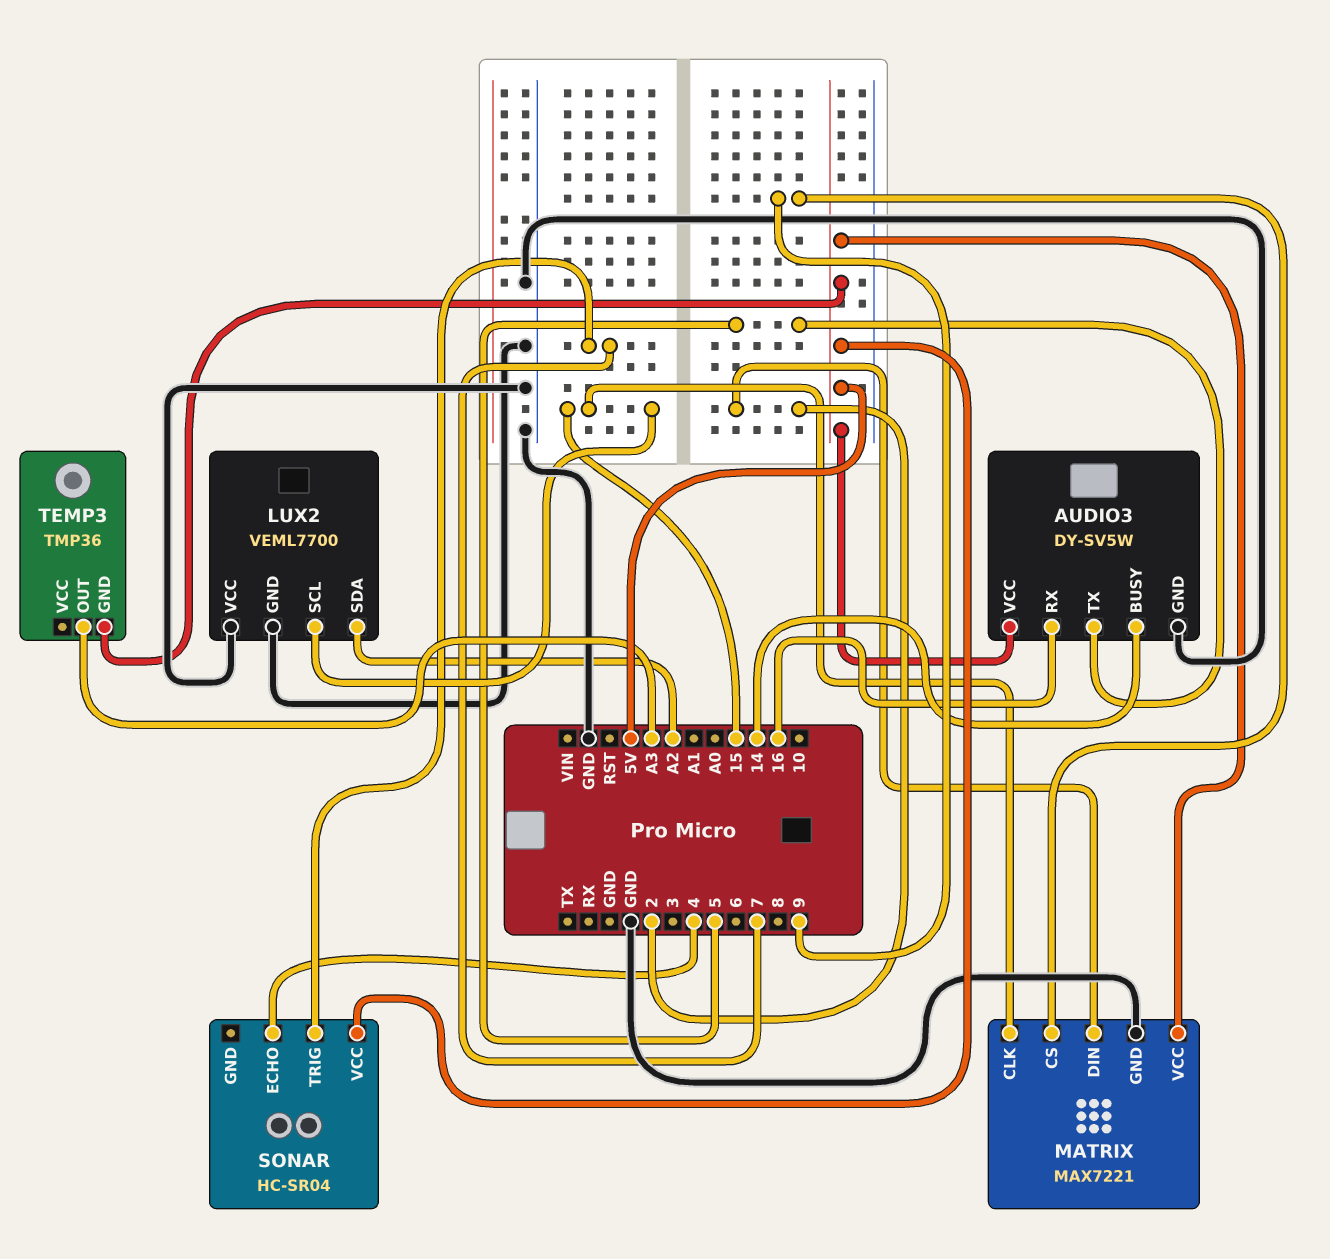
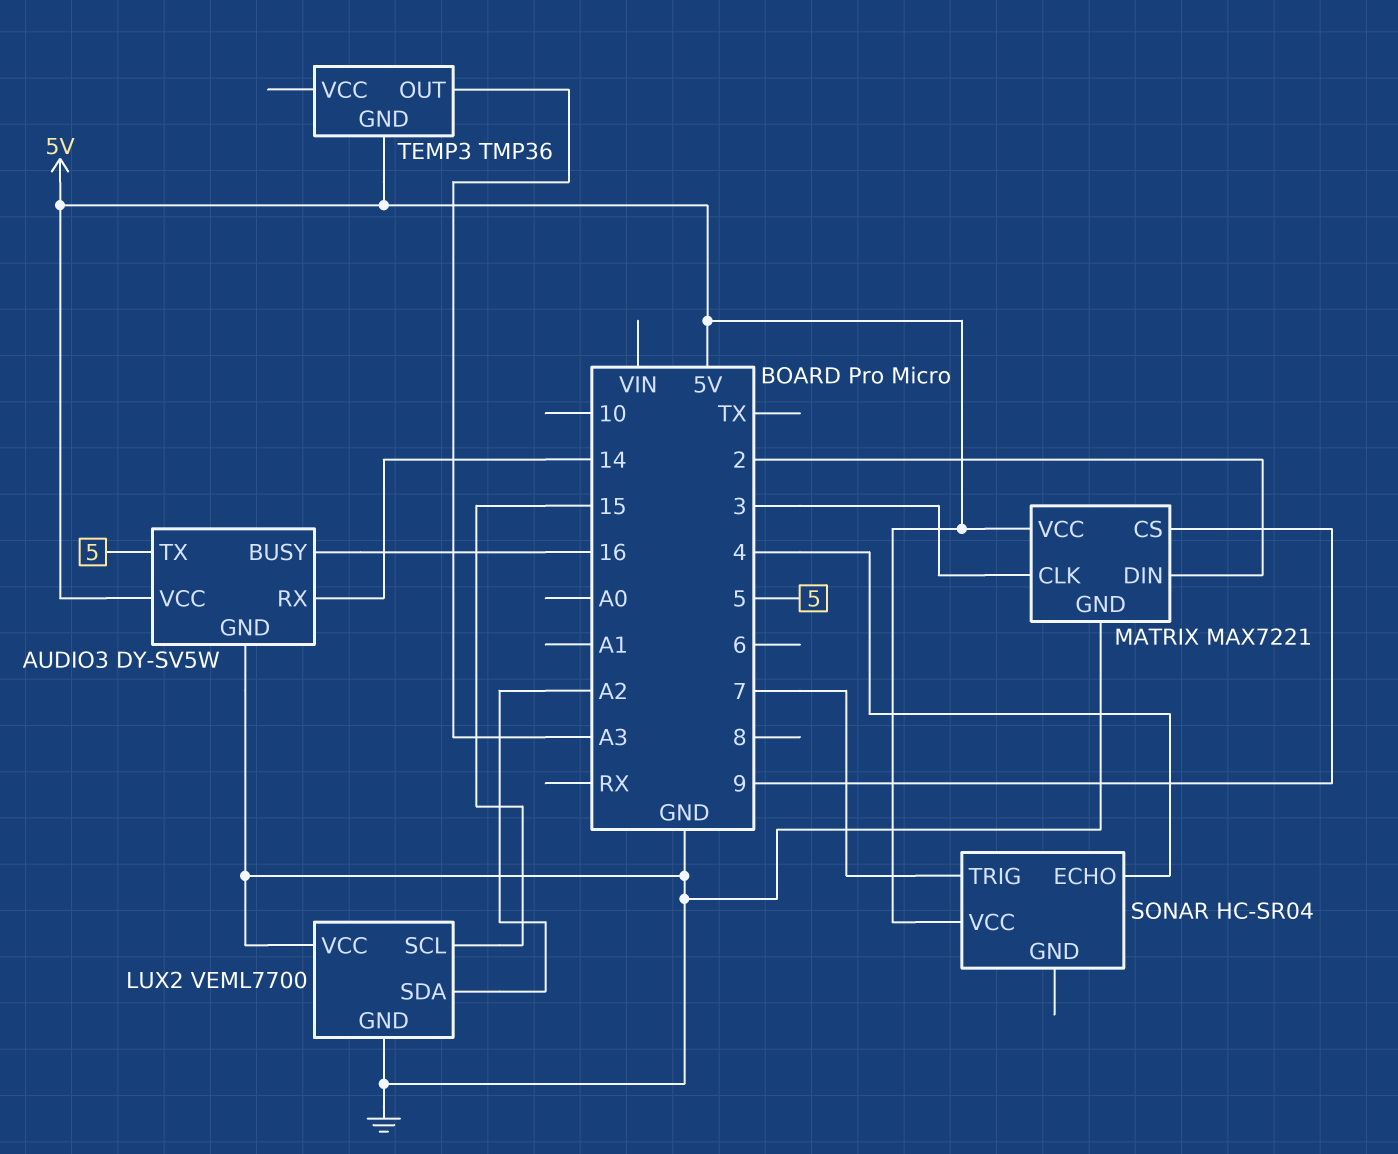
AUDIO3 pin BUSY: 14 -> 16
AUDIO3 pin RX: 16 -> 14
MATRIX pin CLK: 15 -> 3

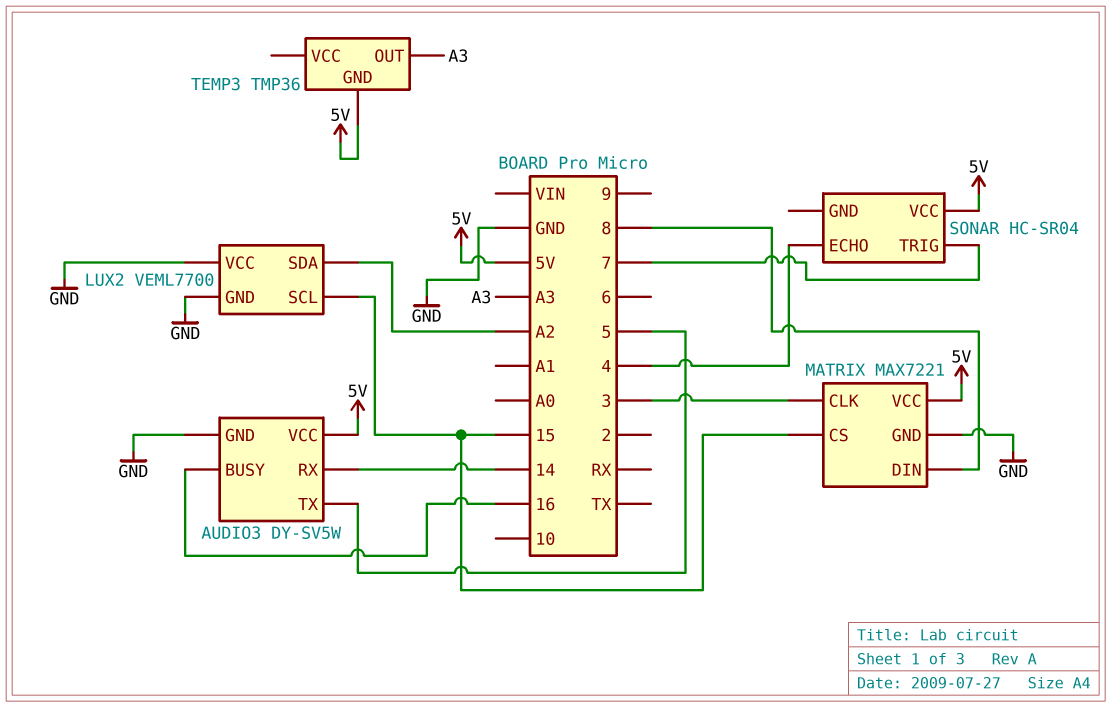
MATRIX pin CS: 9 -> 15
MATRIX pin DIN: 2 -> 8

